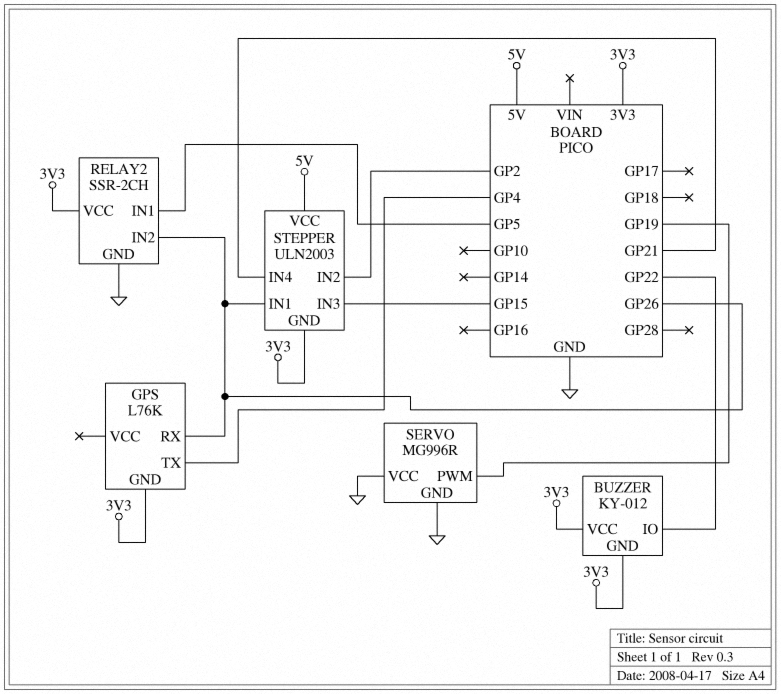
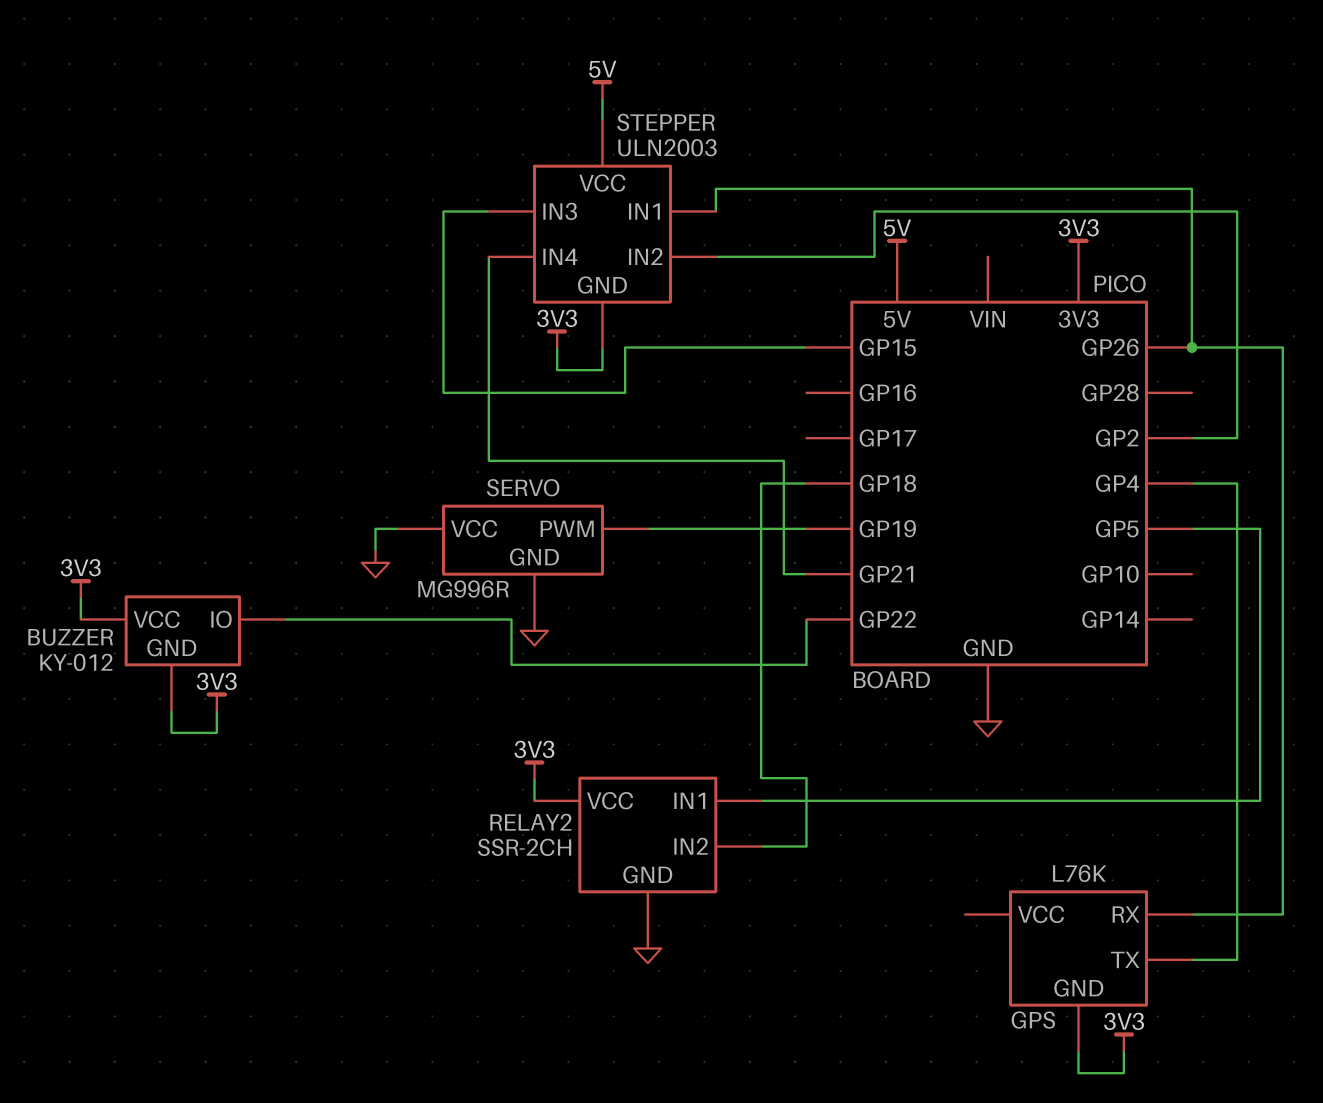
RELAY2 pin IN2: GP26 -> GP18

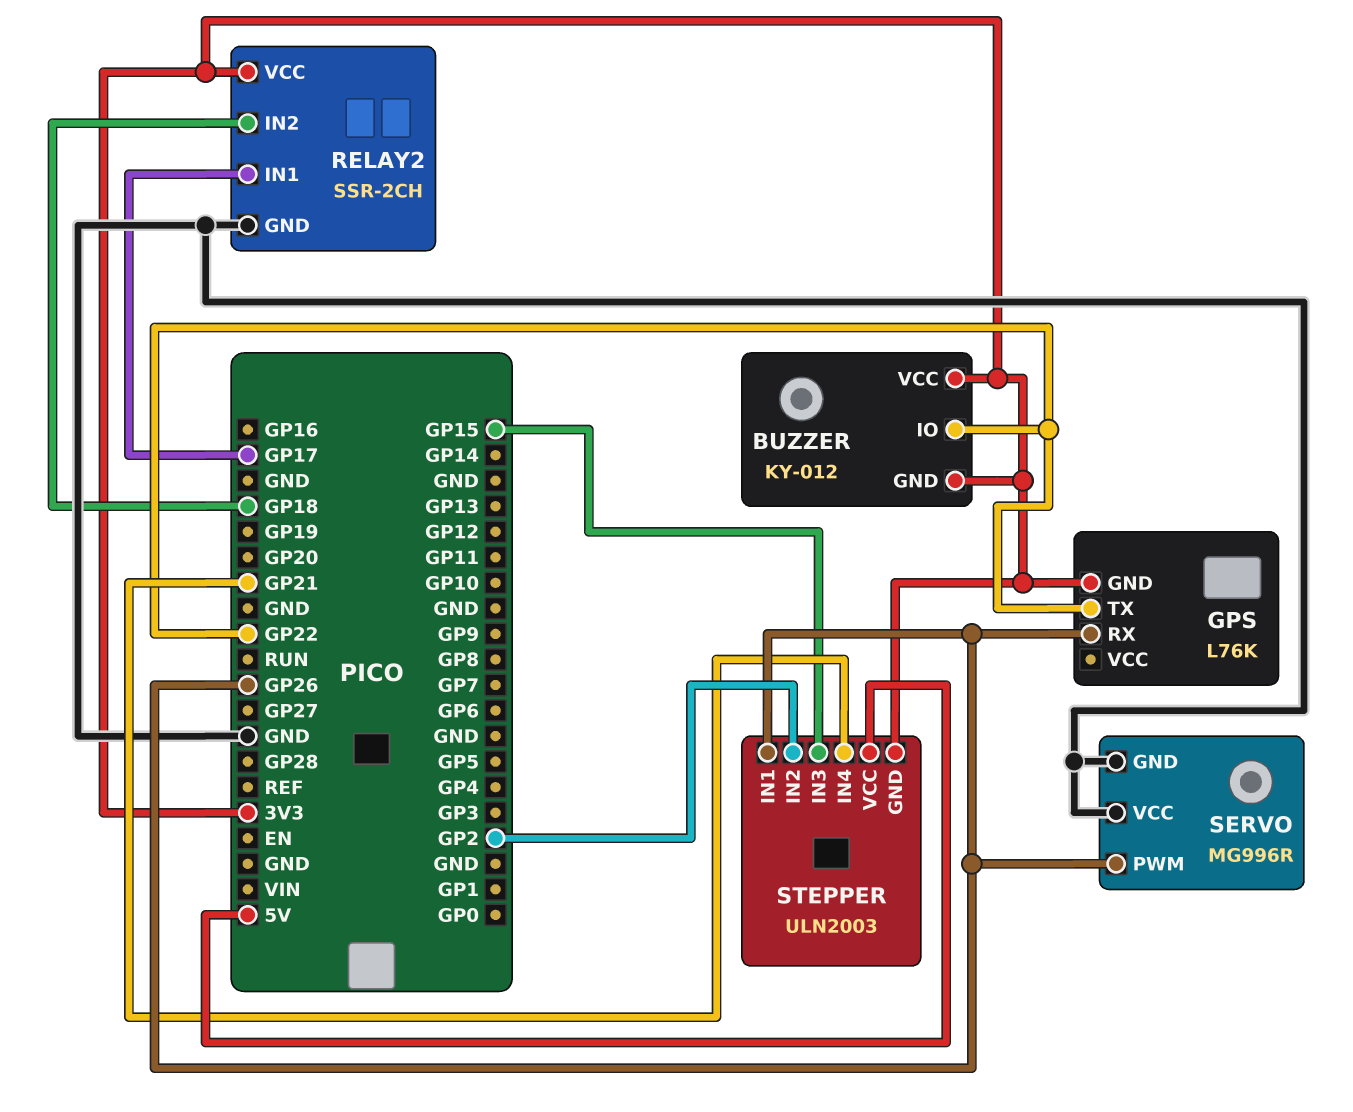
GPS pin TX: GP4 -> GP22
RELAY2 pin IN1: GP5 -> GP17
SERVO pin PWM: GP19 -> GP26

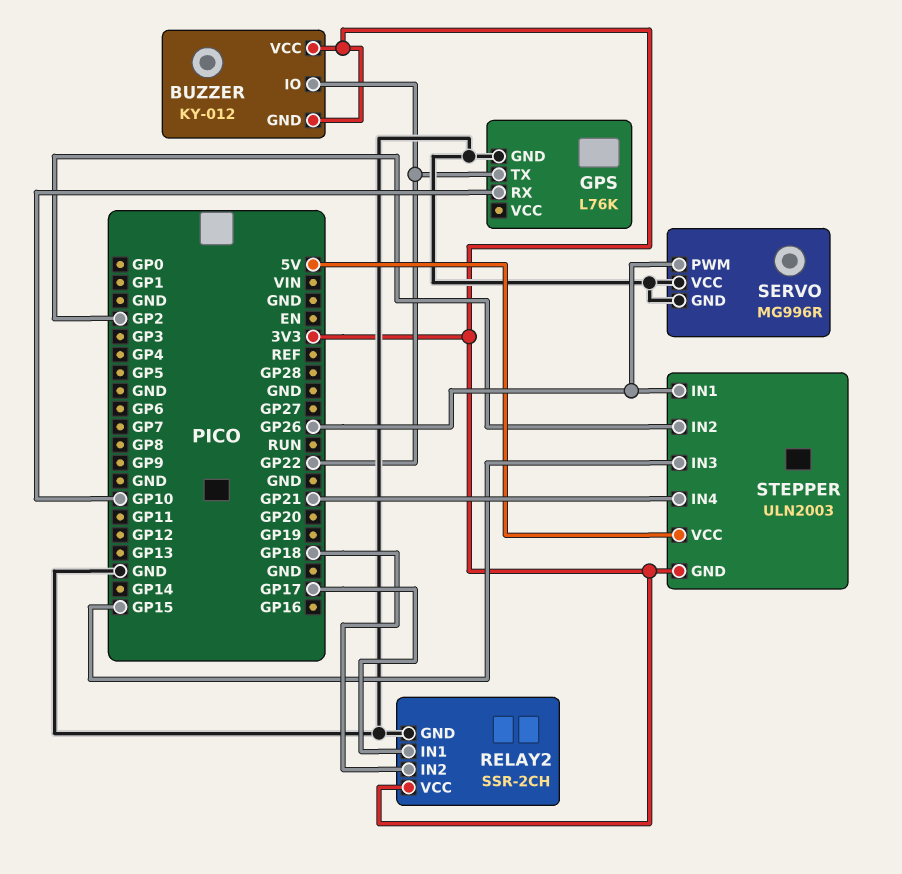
GPS pin GND: 3V3 -> GND
GPS pin RX: GP26 -> GP10

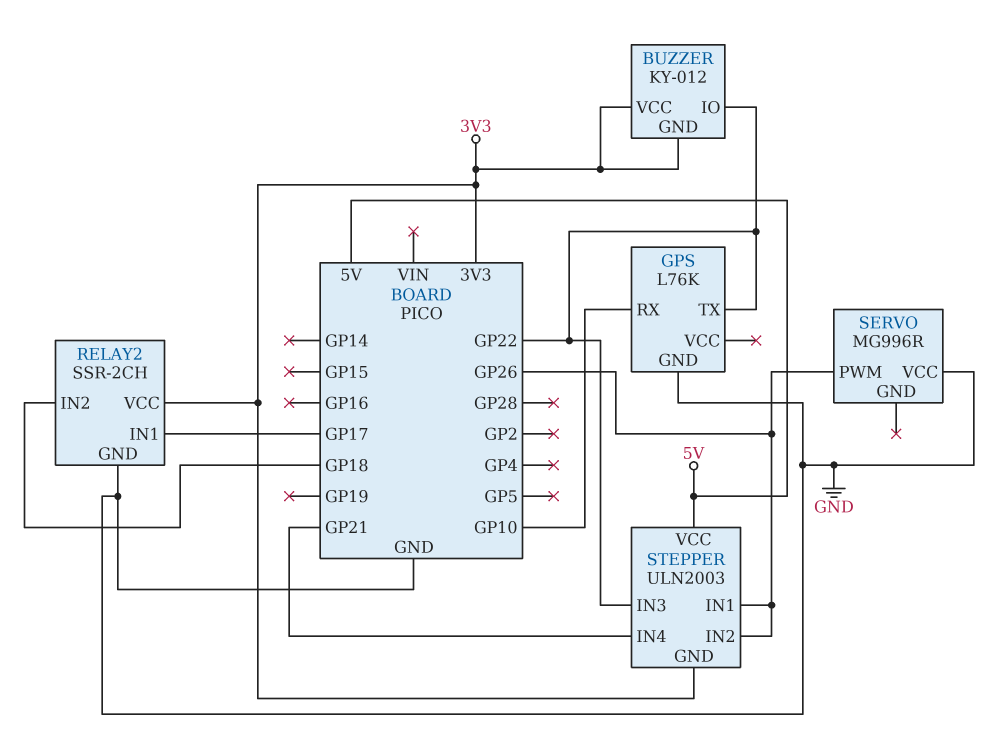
SERVO pin GND: GND -> none
STEPPER pin IN2: GP2 -> GP26
STEPPER pin IN3: GP15 -> GP22

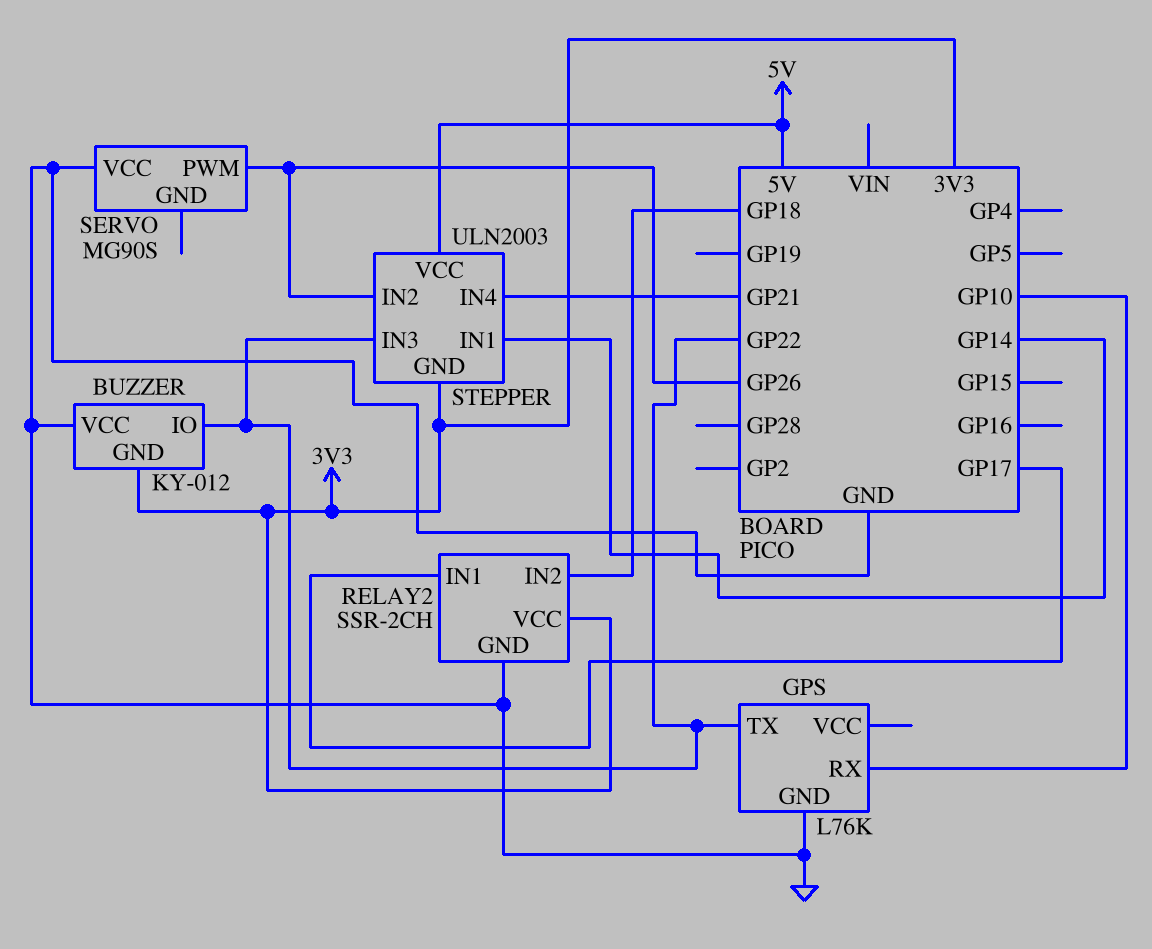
BUZZER pin VCC: 3V3 -> GND
SERVO: MG996R -> MG90S
STEPPER pin IN1: GP26 -> GP14

